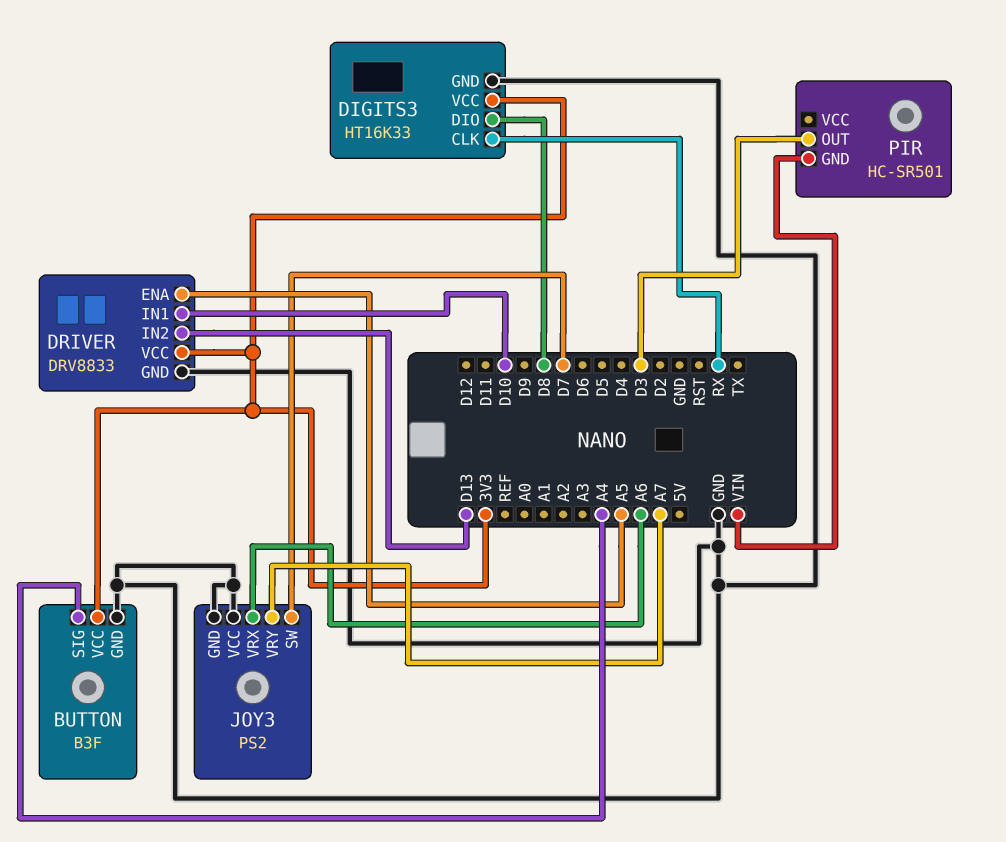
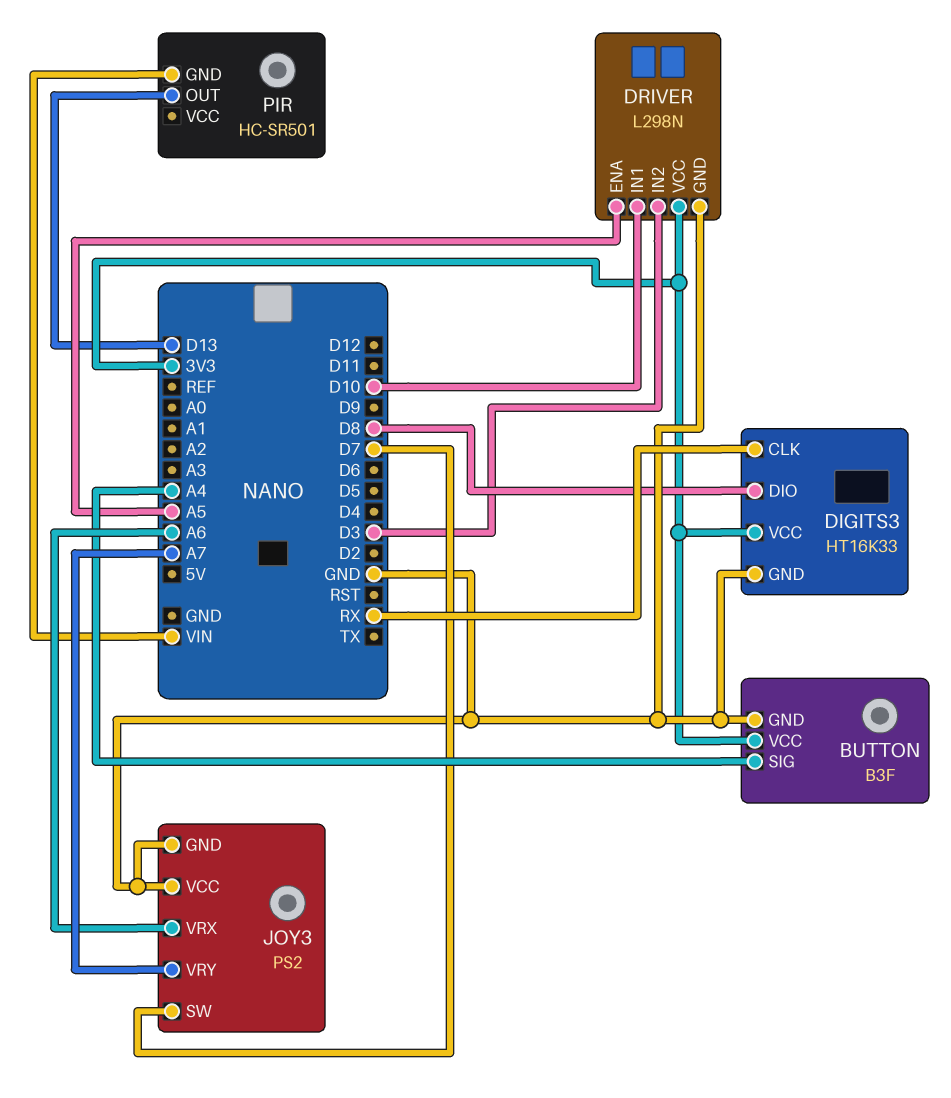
DRIVER: DRV8833 -> L298N
DRIVER pin IN2: D13 -> D3
PIR pin OUT: D3 -> D13

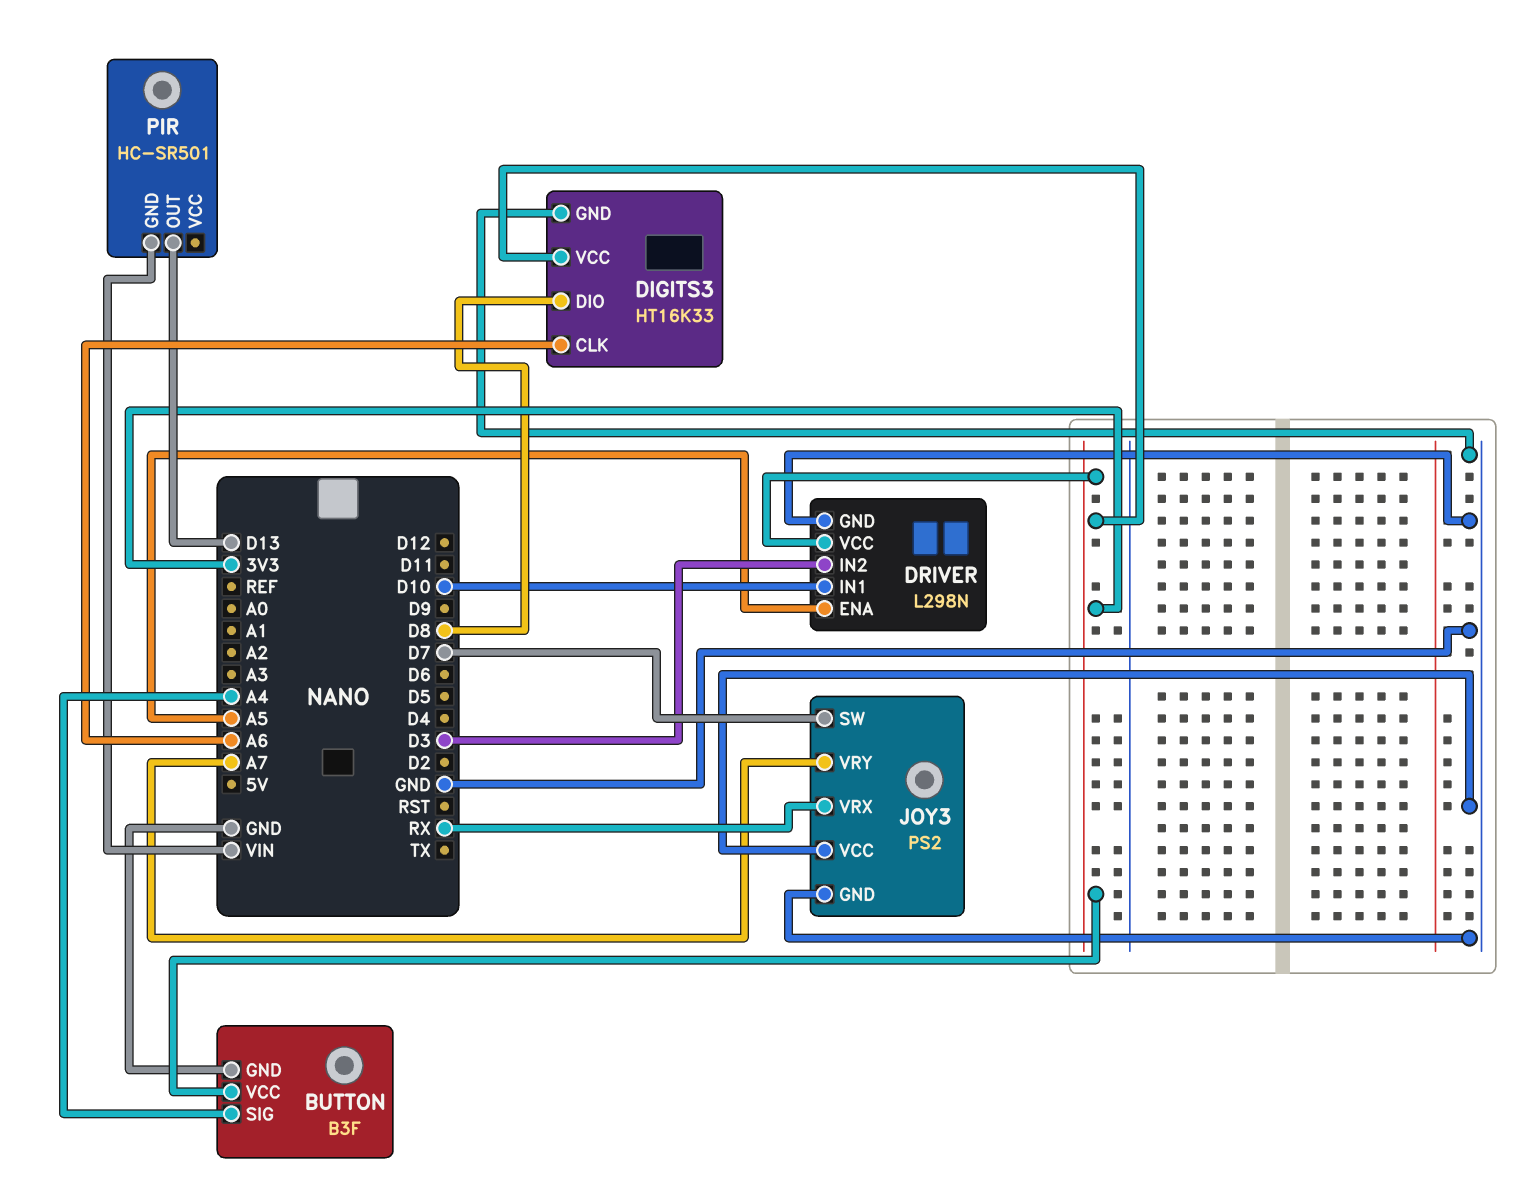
DIGITS3 pin CLK: RX -> A6
JOY3 pin VRX: A6 -> RX

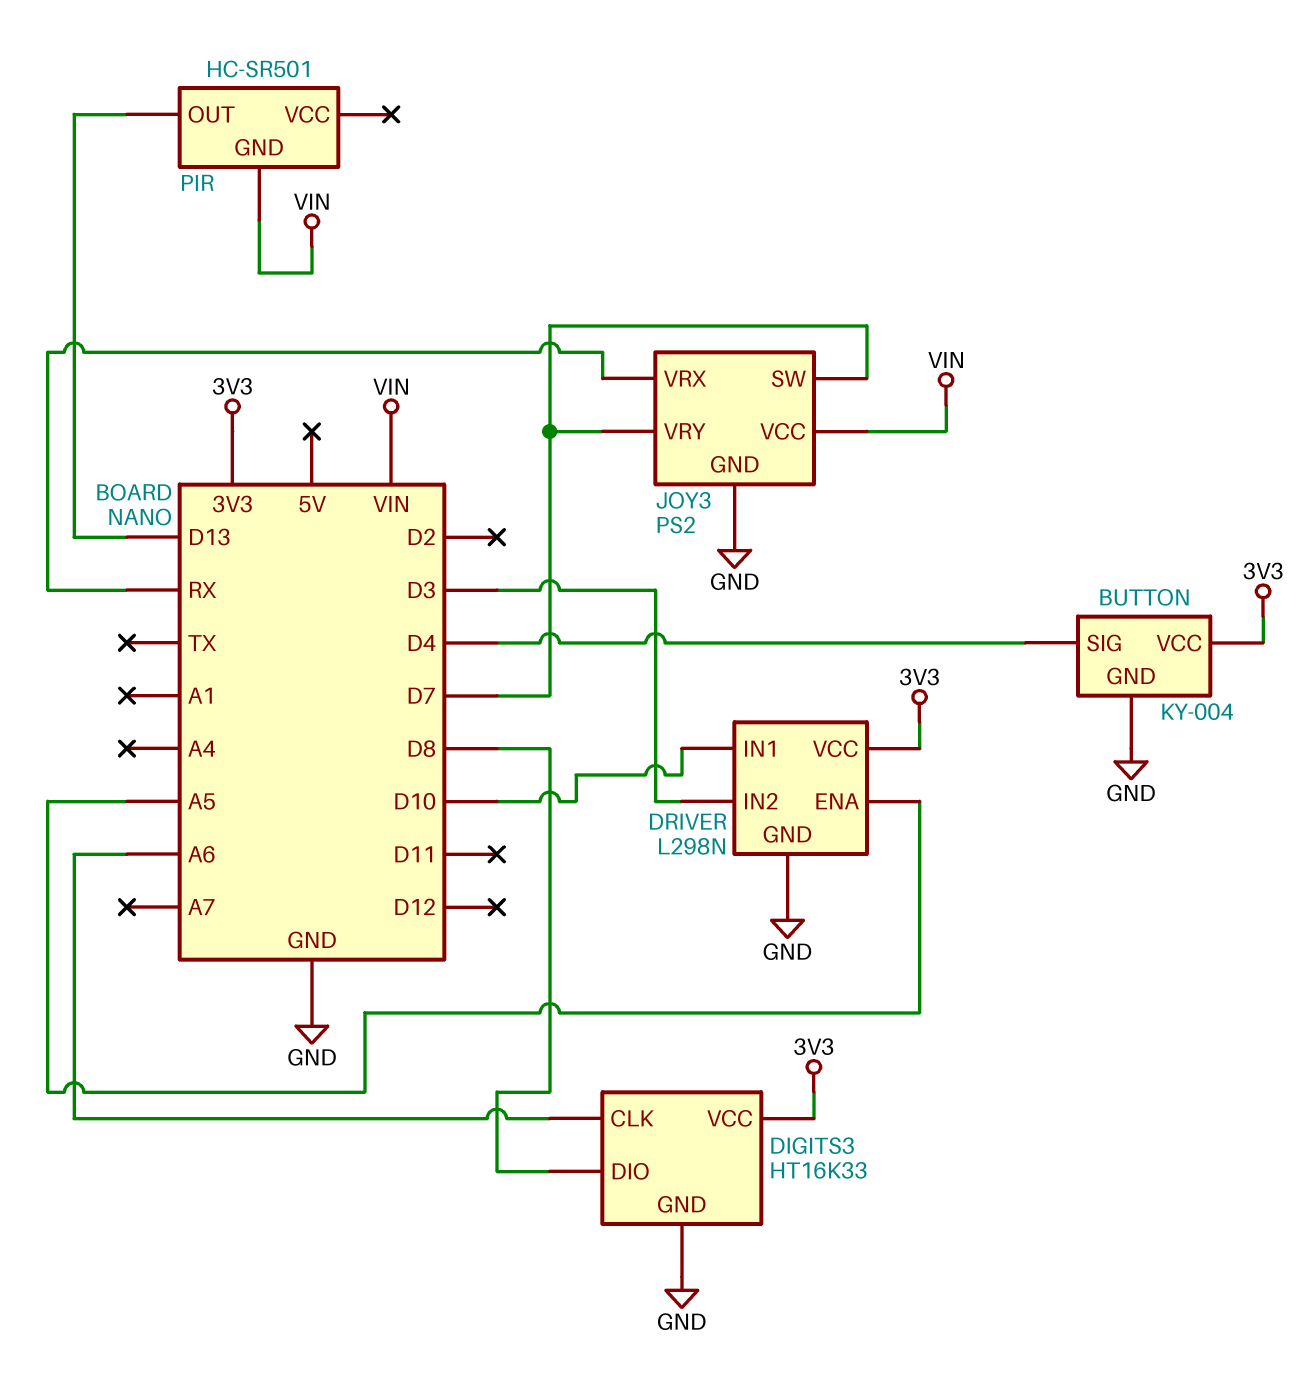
BUTTON: B3F -> KY-004
BUTTON pin SIG: A4 -> D4
JOY3 pin VCC: GND -> VIN
JOY3 pin VRY: A7 -> D7

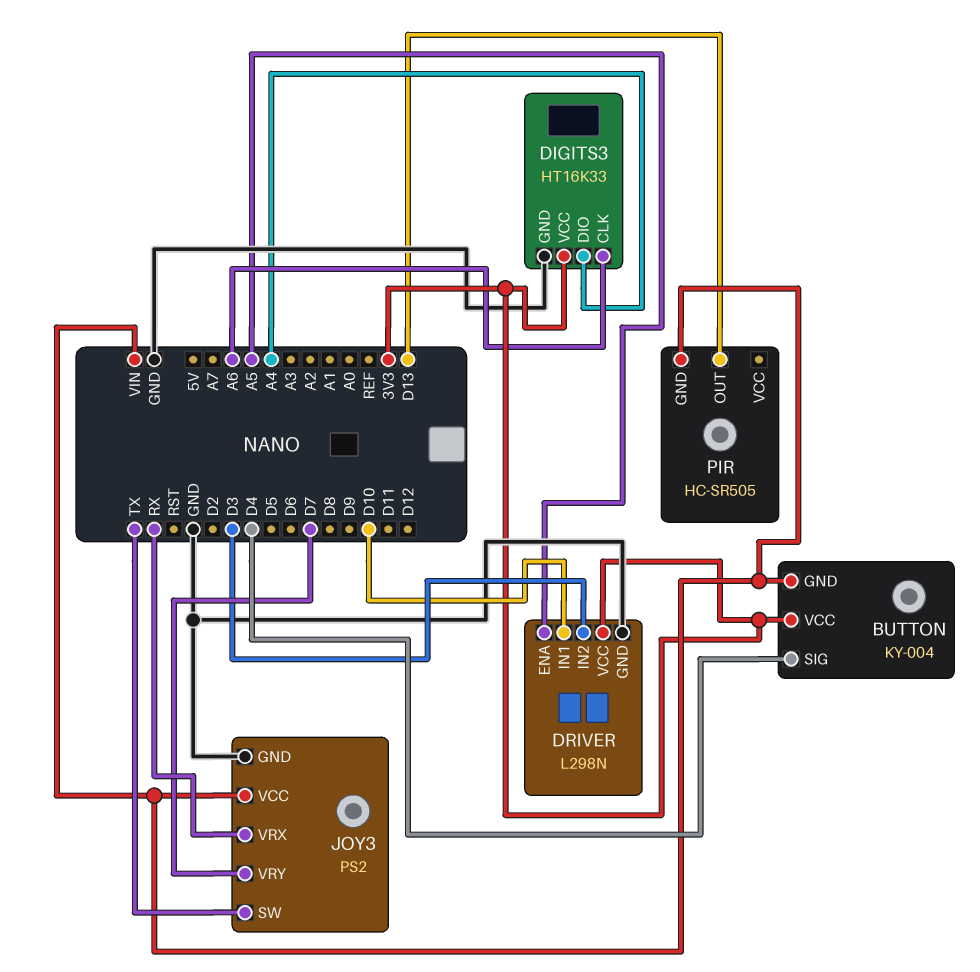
BUTTON pin GND: GND -> VIN
DIGITS3 pin DIO: D8 -> A4
JOY3 pin SW: D7 -> TX
PIR: HC-SR501 -> HC-SR505

